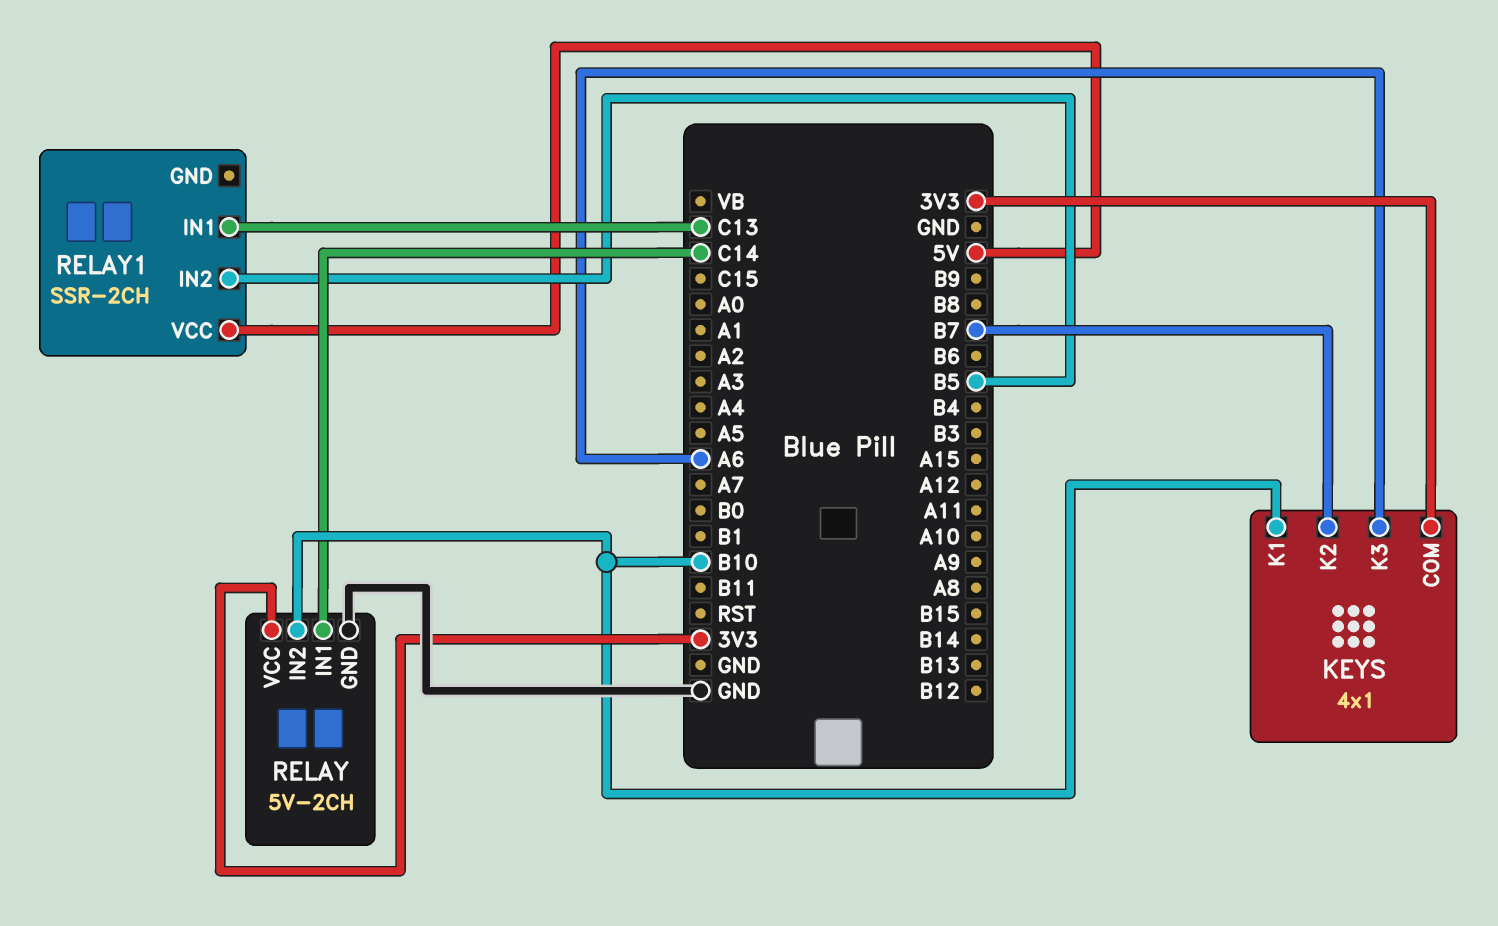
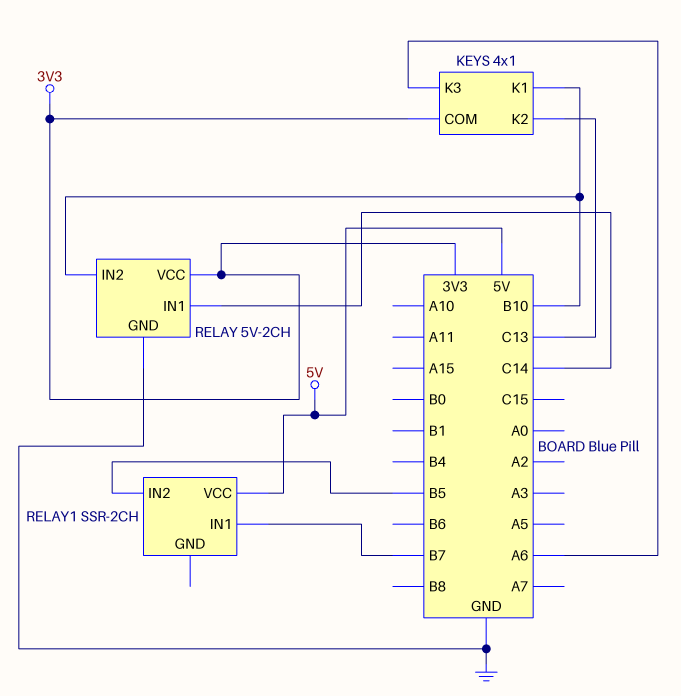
KEYS pin K2: B7 -> C13
RELAY1 pin IN1: C13 -> B7

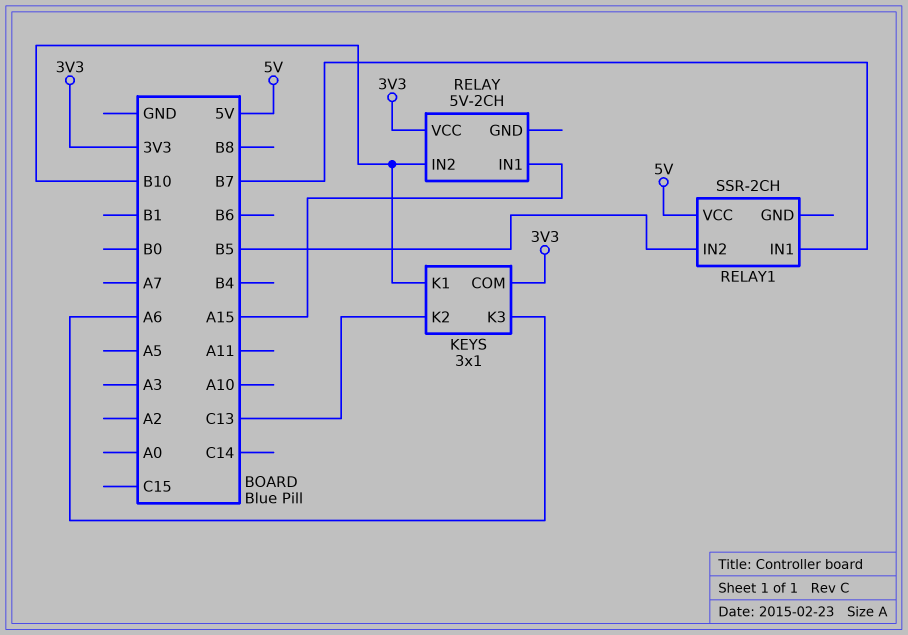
KEYS: 4x1 -> 3x1
RELAY pin GND: GND -> none
RELAY pin IN1: C14 -> A15

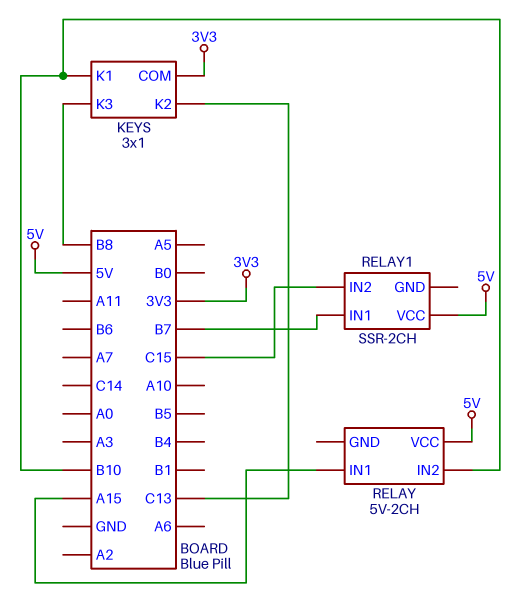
KEYS pin K3: A6 -> B8
RELAY pin VCC: 3V3 -> 5V
RELAY1 pin IN2: B5 -> C15

